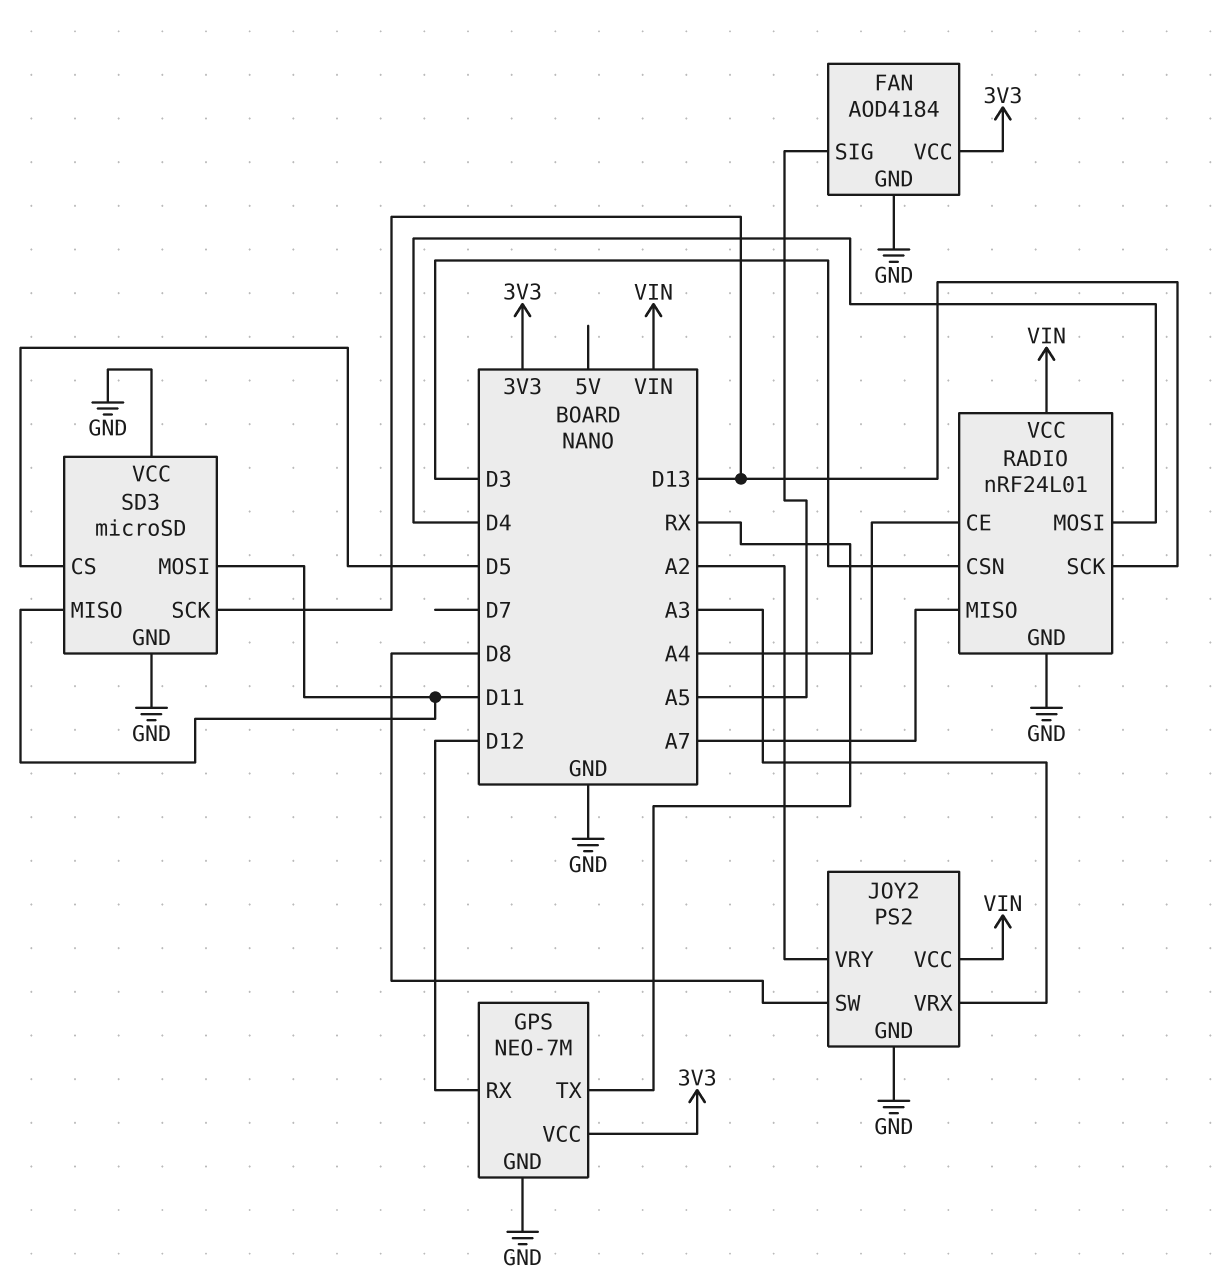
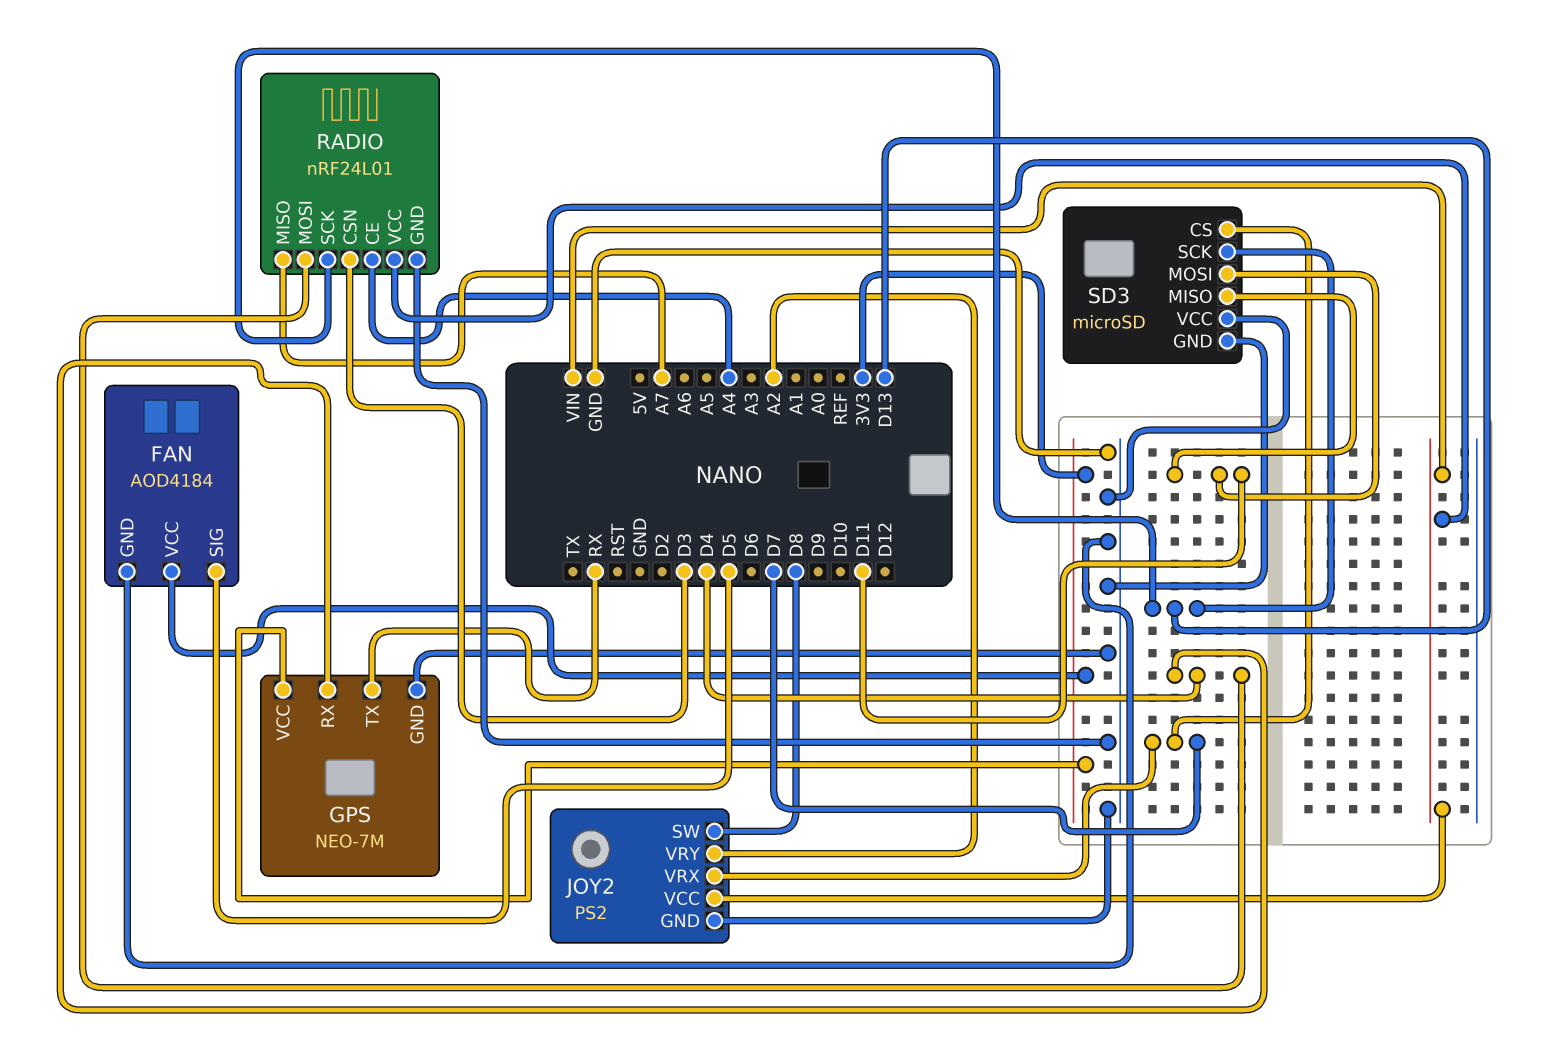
FAN pin SIG: A5 -> D5
GPS pin RX: D12 -> D4
JOY2 pin VRX: A3 -> D7
SD3 pin CS: D5 -> D7

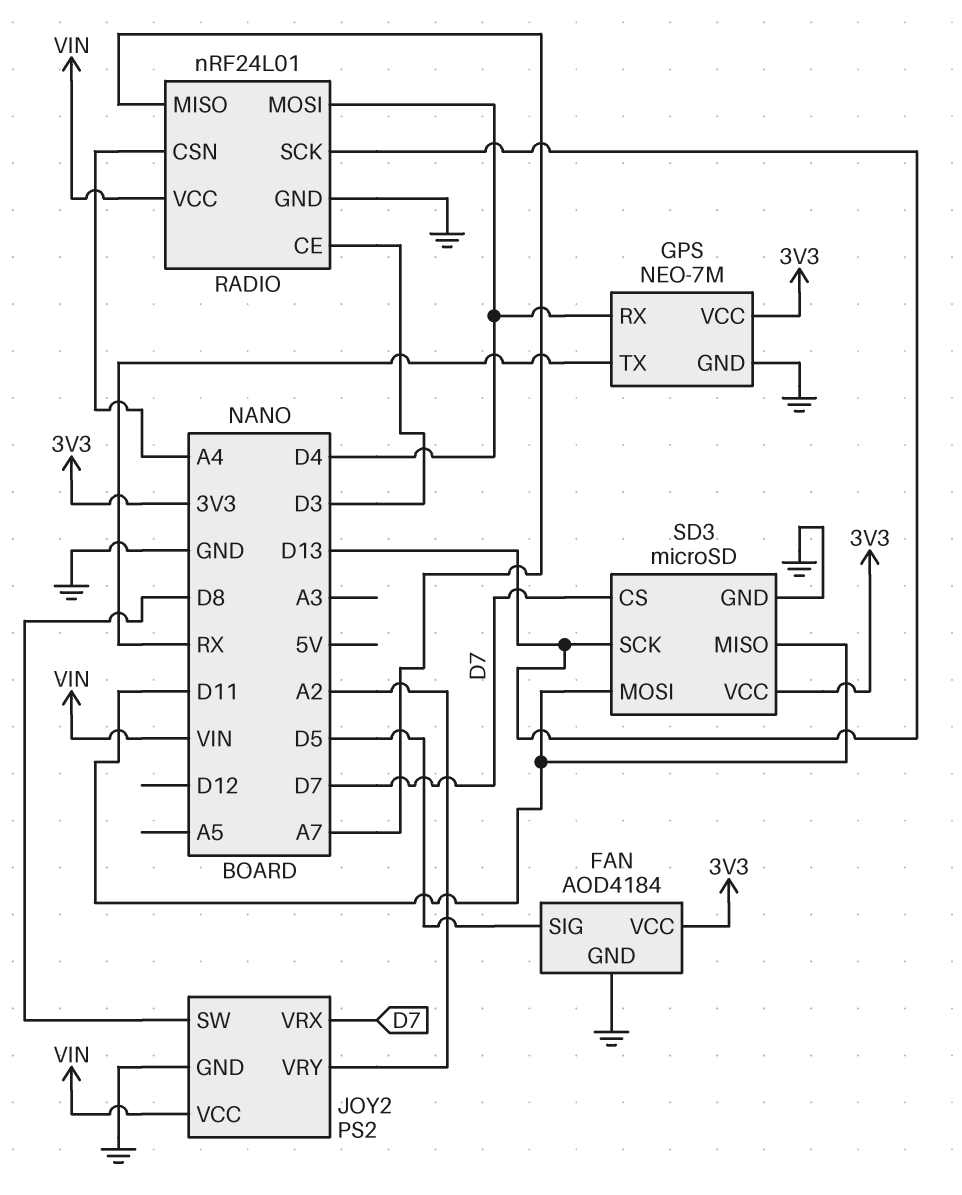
RADIO pin CE: A4 -> D3
RADIO pin CSN: D3 -> A4
SD3 pin VCC: GND -> 3V3

